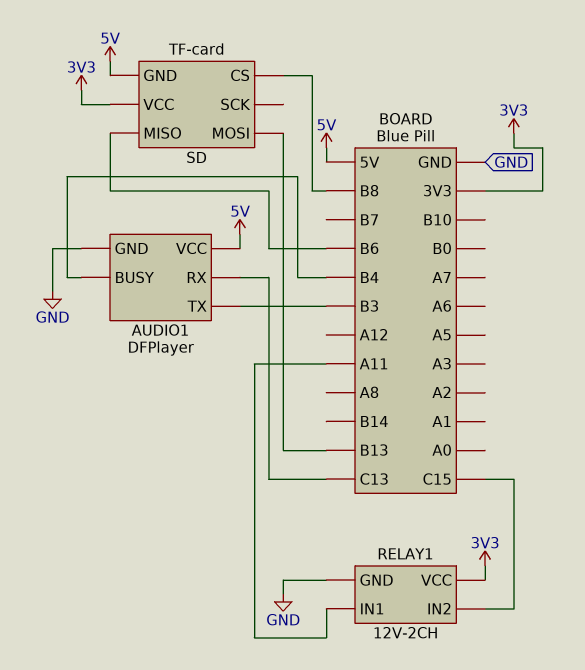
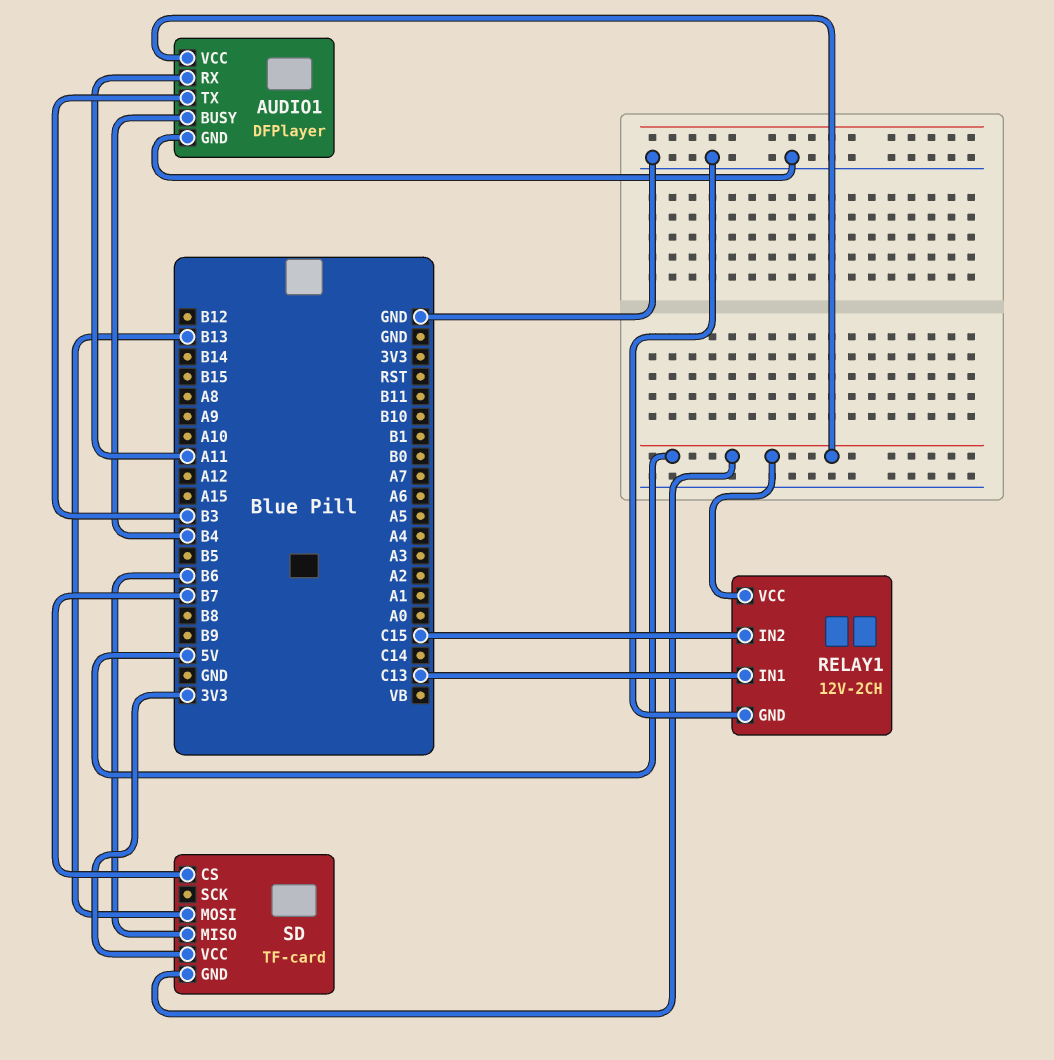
AUDIO1 pin RX: C13 -> A11
RELAY1 pin IN1: A11 -> C13
RELAY1 pin VCC: 3V3 -> 5V
SD pin CS: B8 -> B7

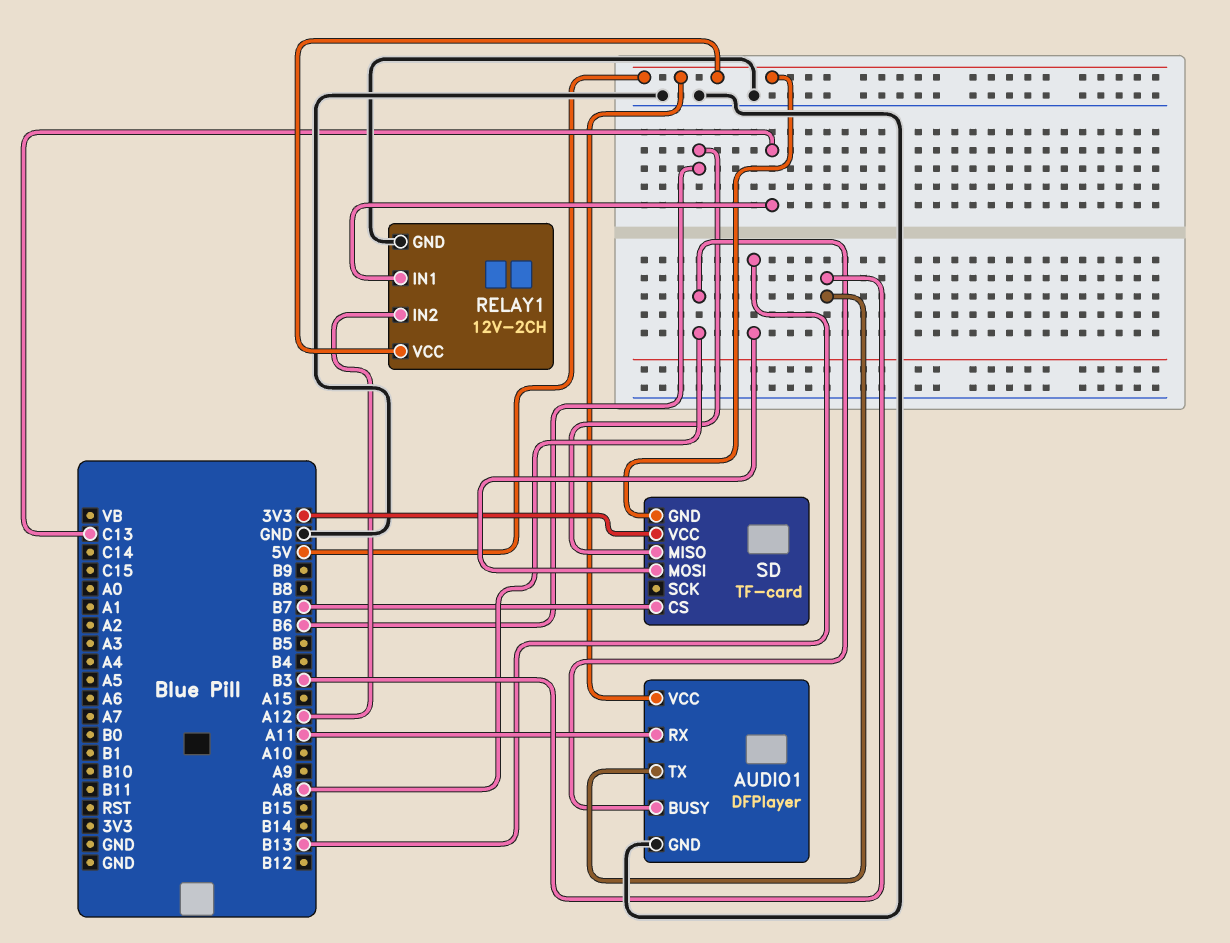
AUDIO1 pin BUSY: B4 -> A8
RELAY1 pin IN2: C15 -> A12

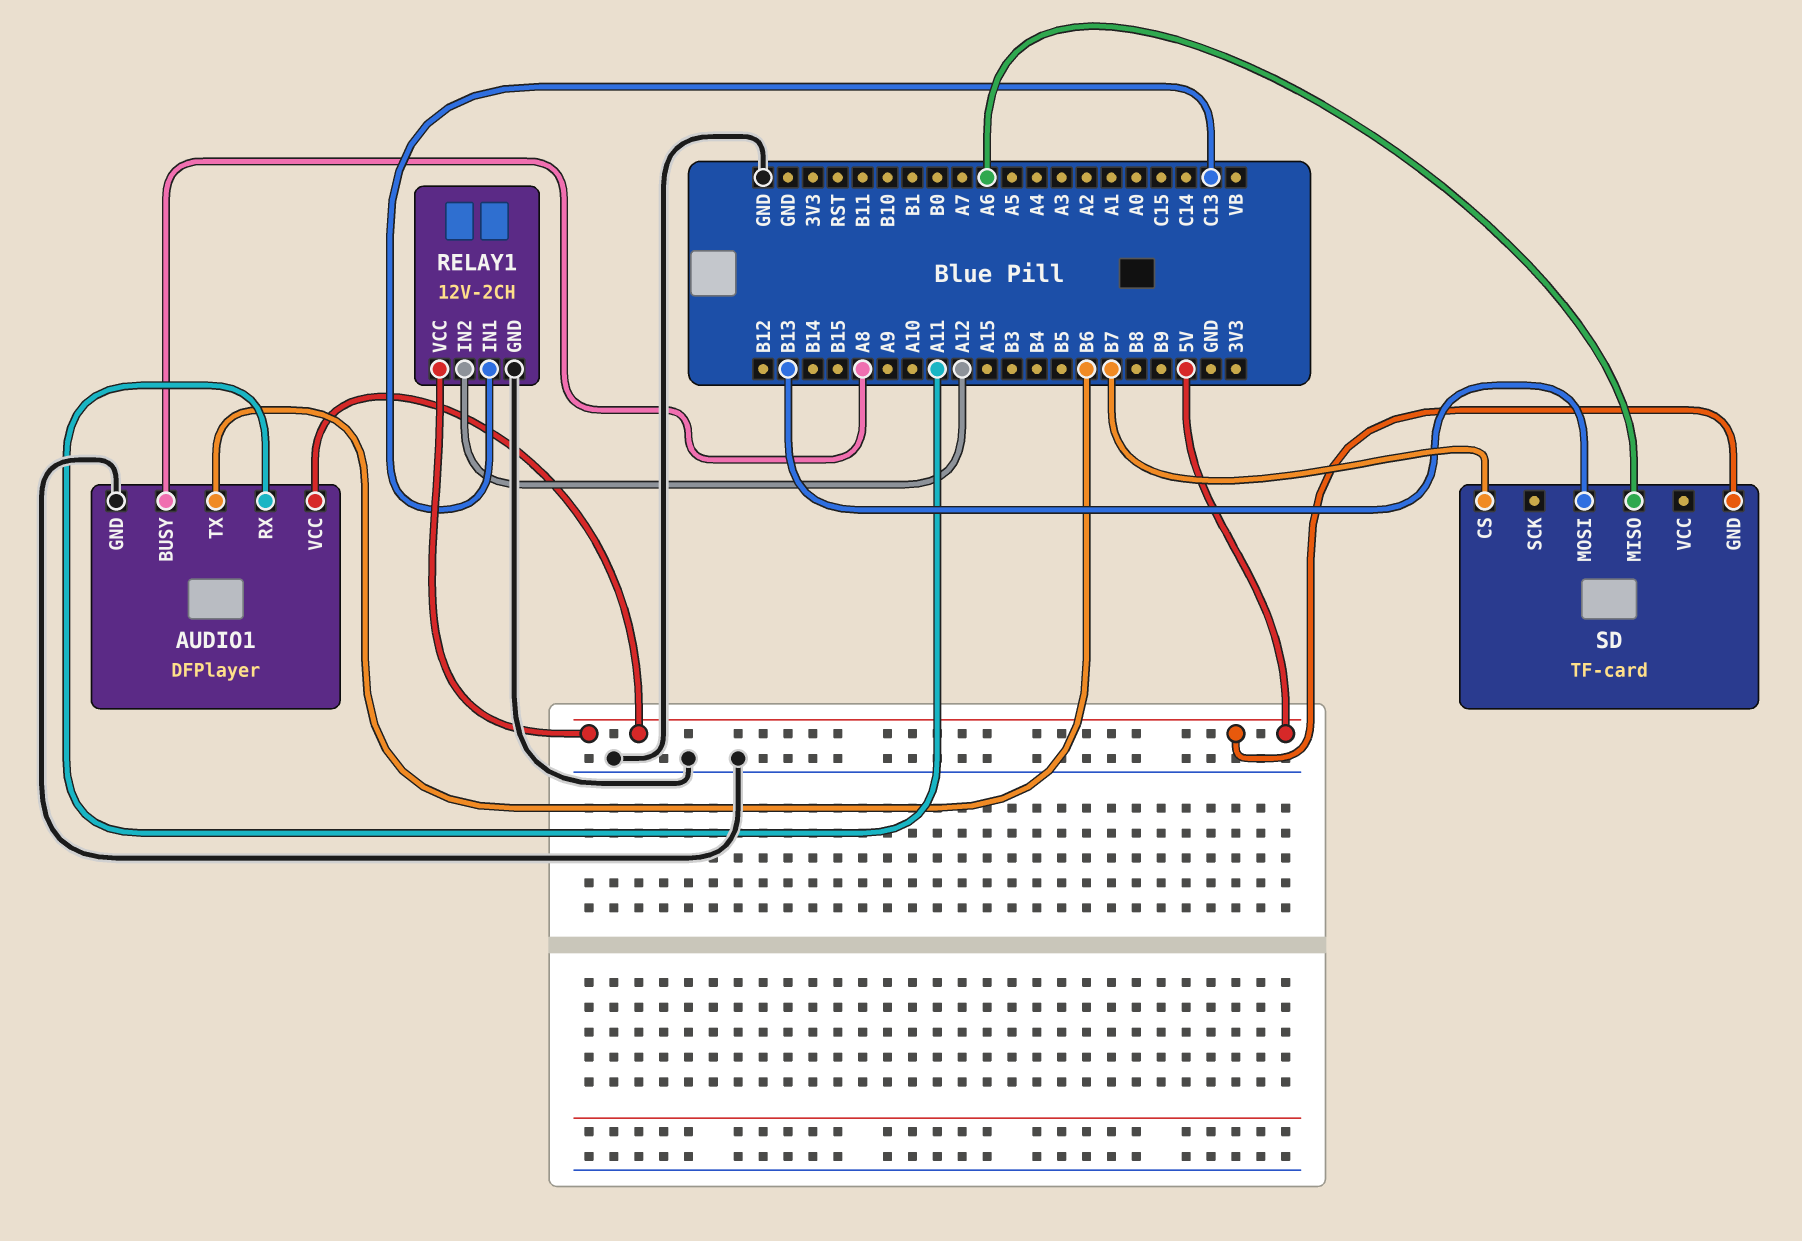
AUDIO1 pin TX: B3 -> B6
SD pin MISO: B6 -> A6
SD pin VCC: 3V3 -> none

